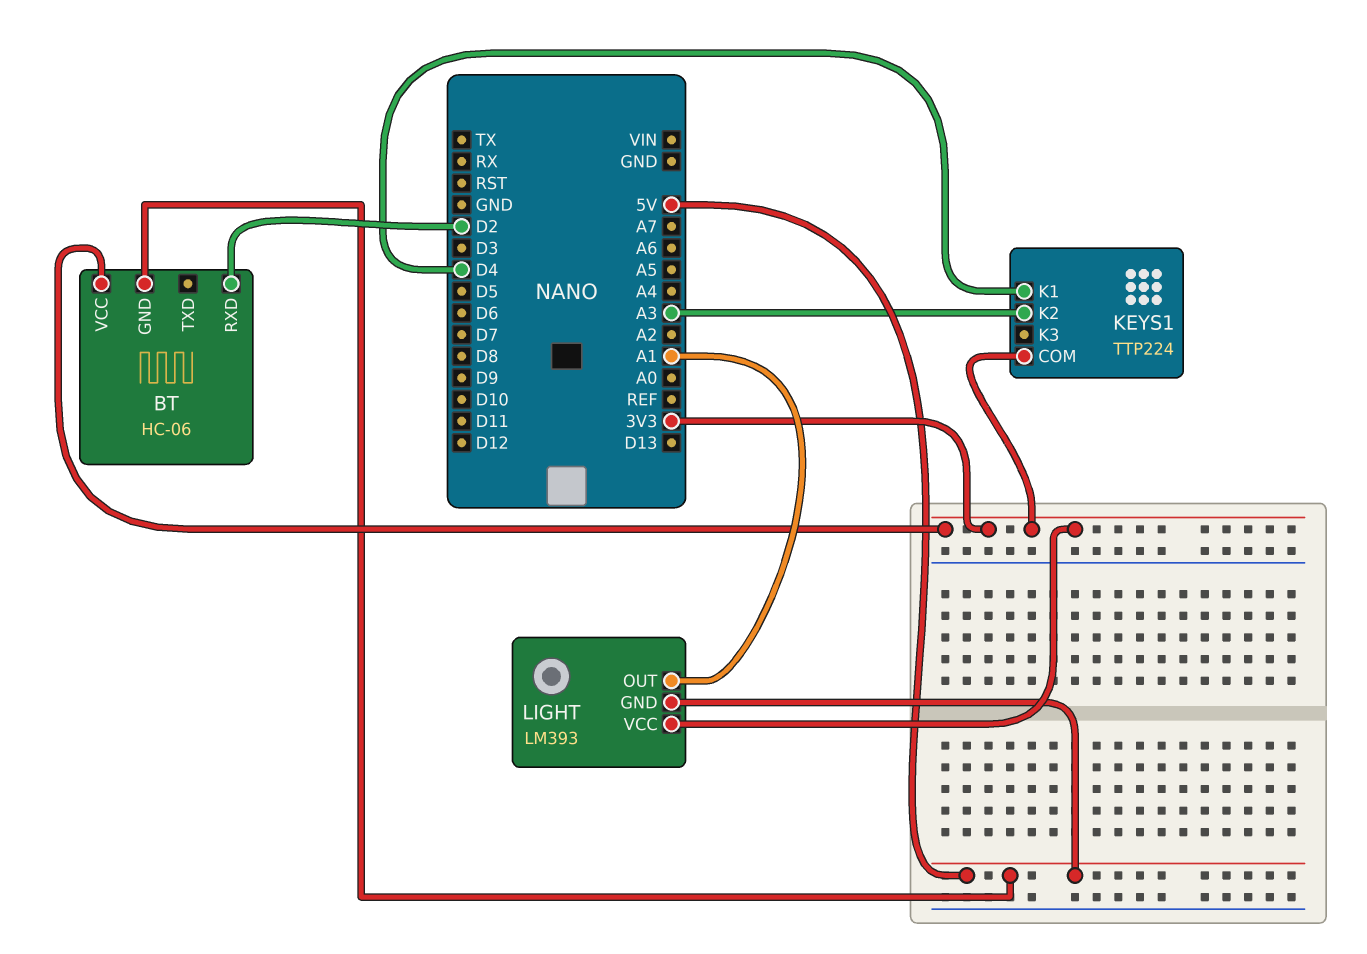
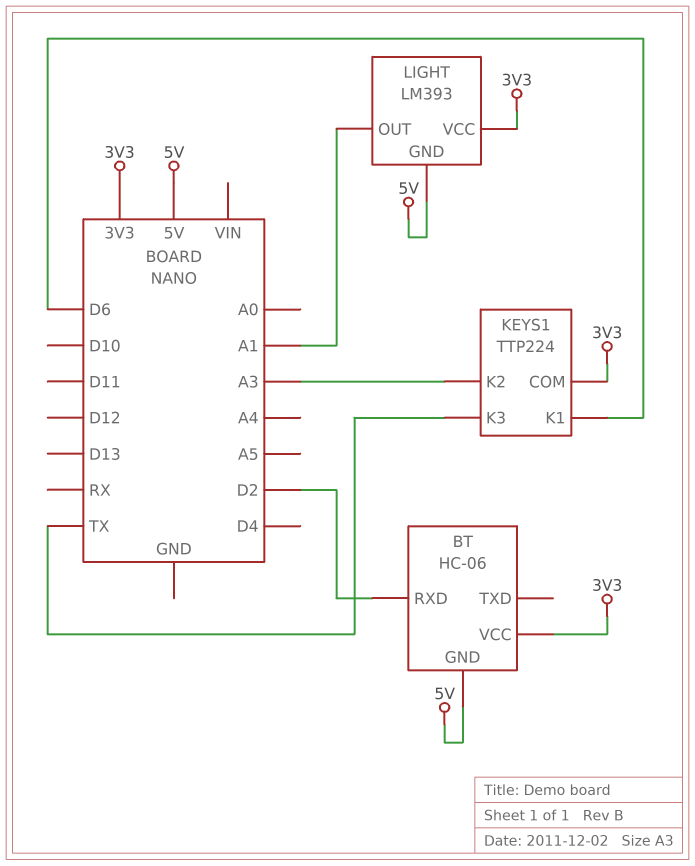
KEYS1 pin K1: D4 -> D6
KEYS1 pin K3: none -> TX

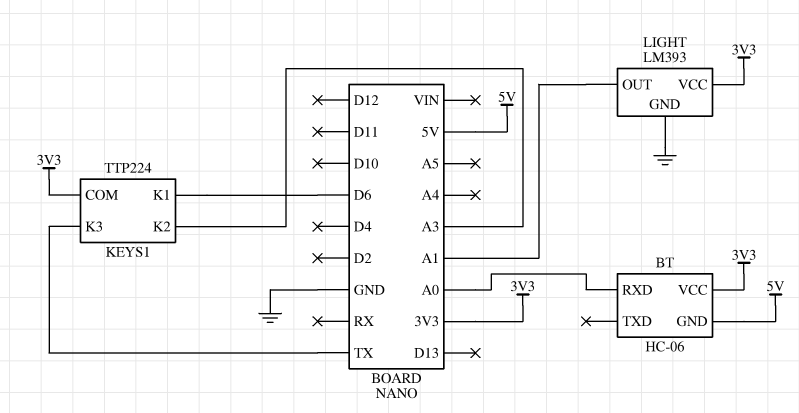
BT pin RXD: D2 -> A0
LIGHT pin GND: 5V -> GND

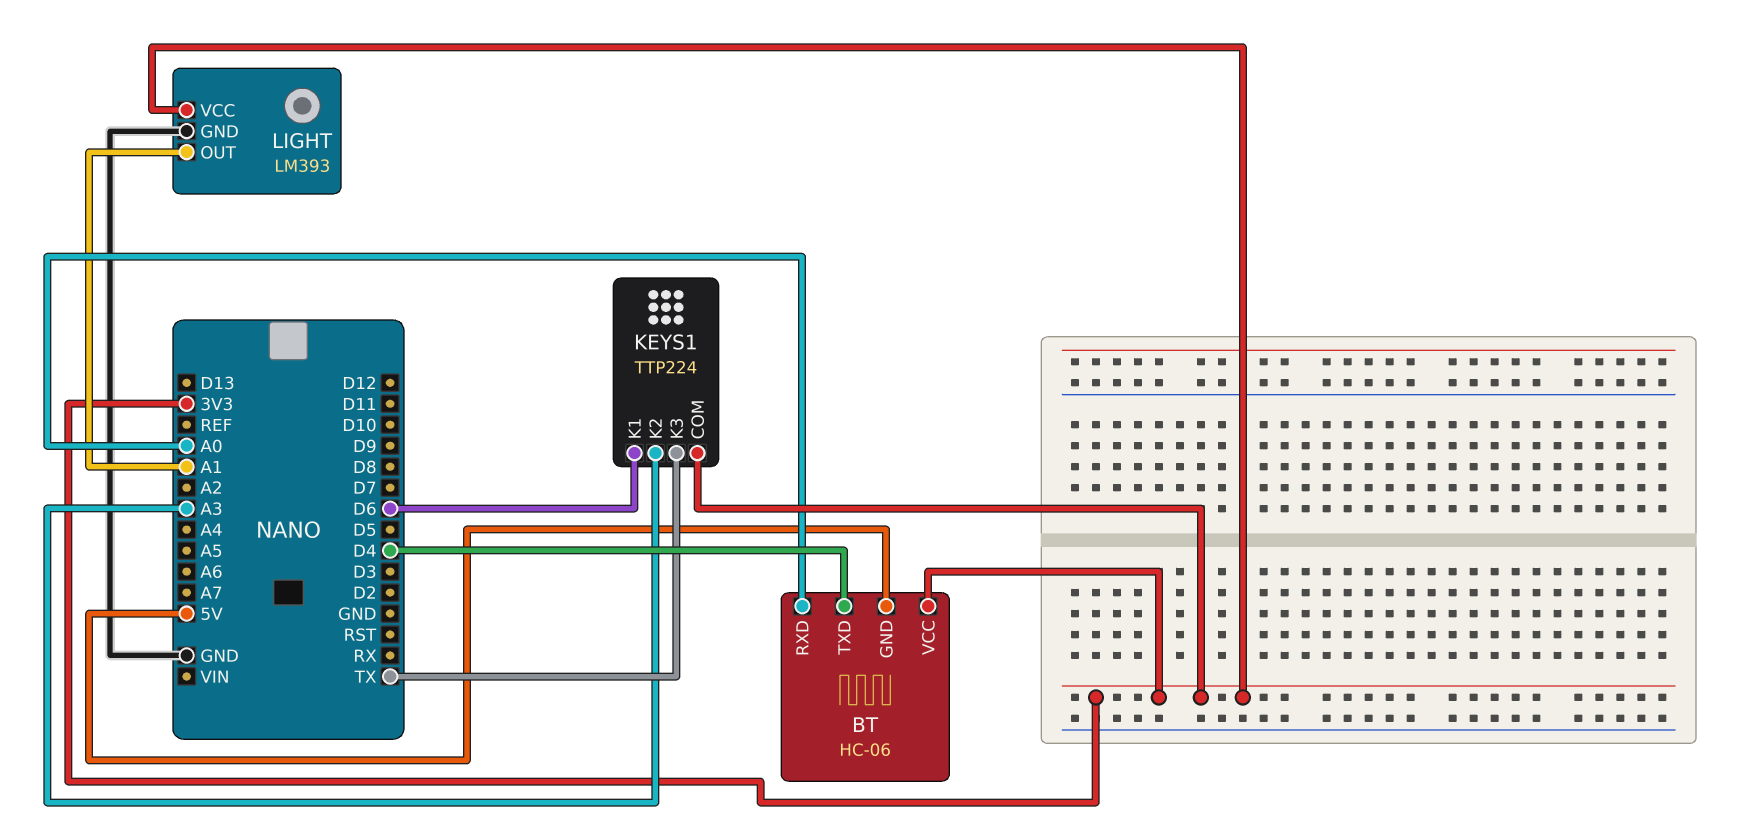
BT pin TXD: none -> D4

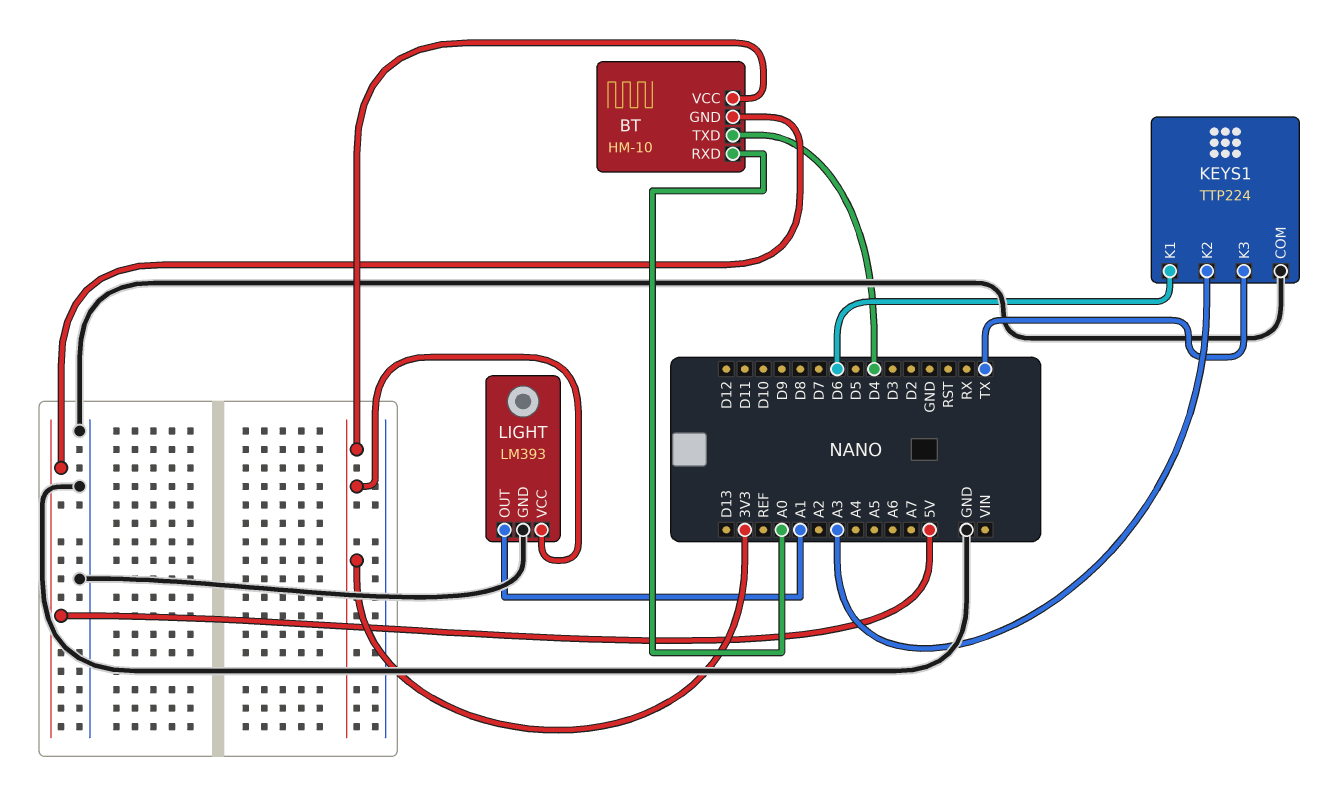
BT: HC-06 -> HM-10
KEYS1 pin COM: 3V3 -> GND

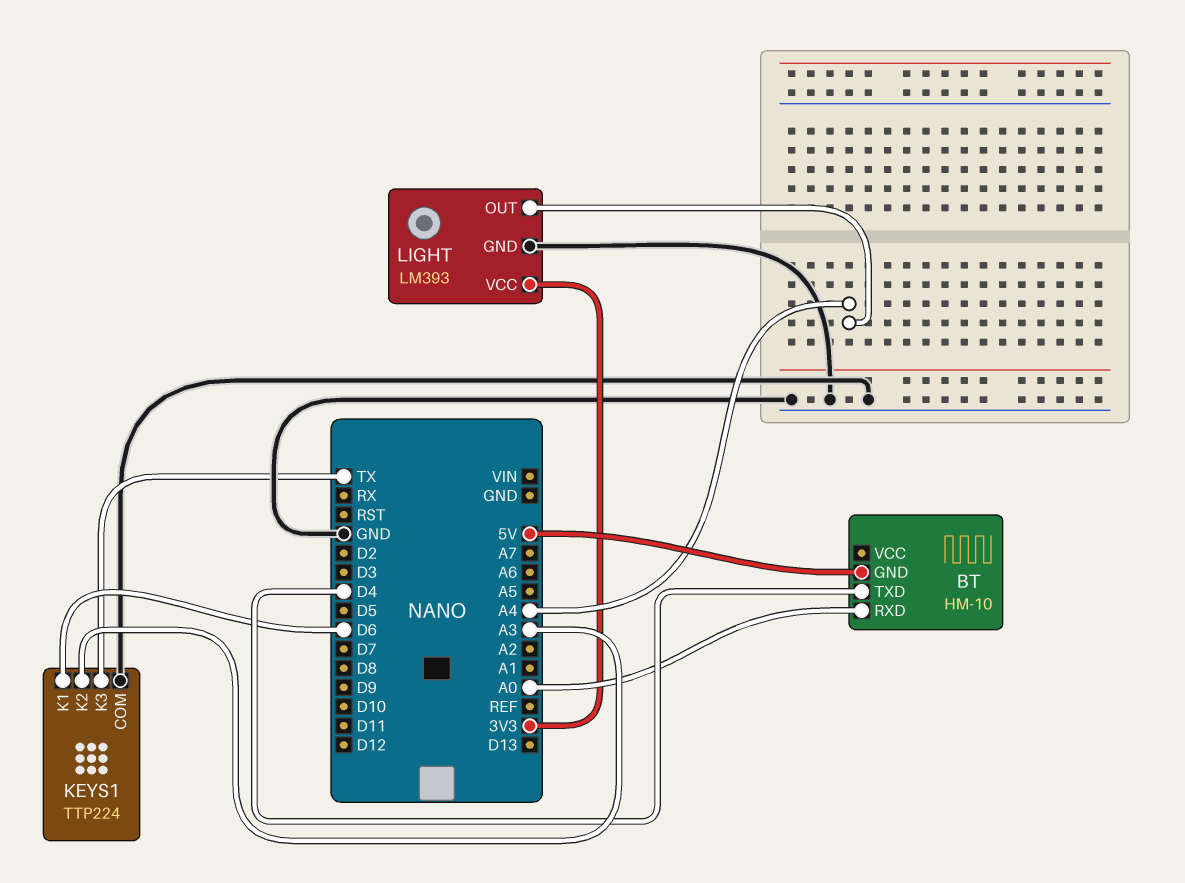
BT pin VCC: 3V3 -> none
LIGHT pin OUT: A1 -> A4

